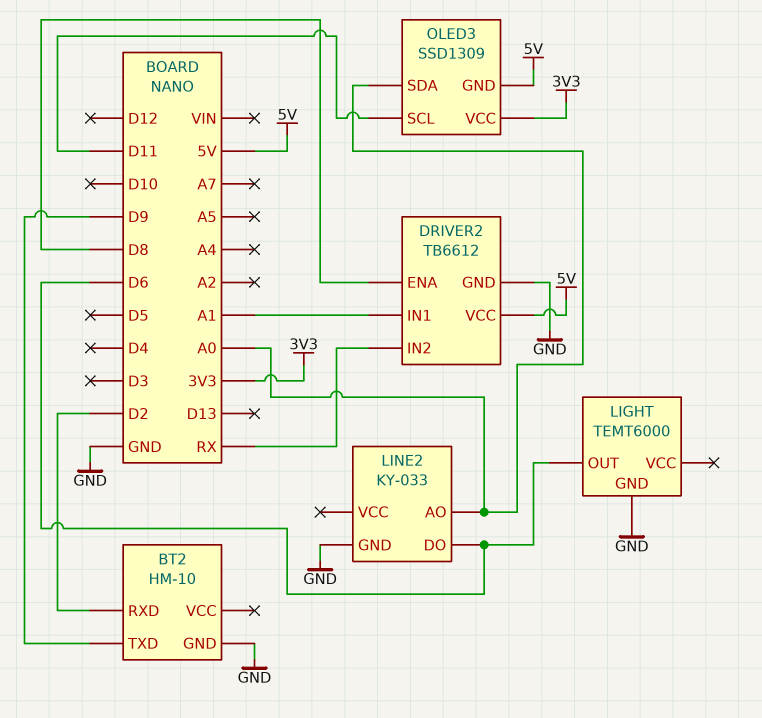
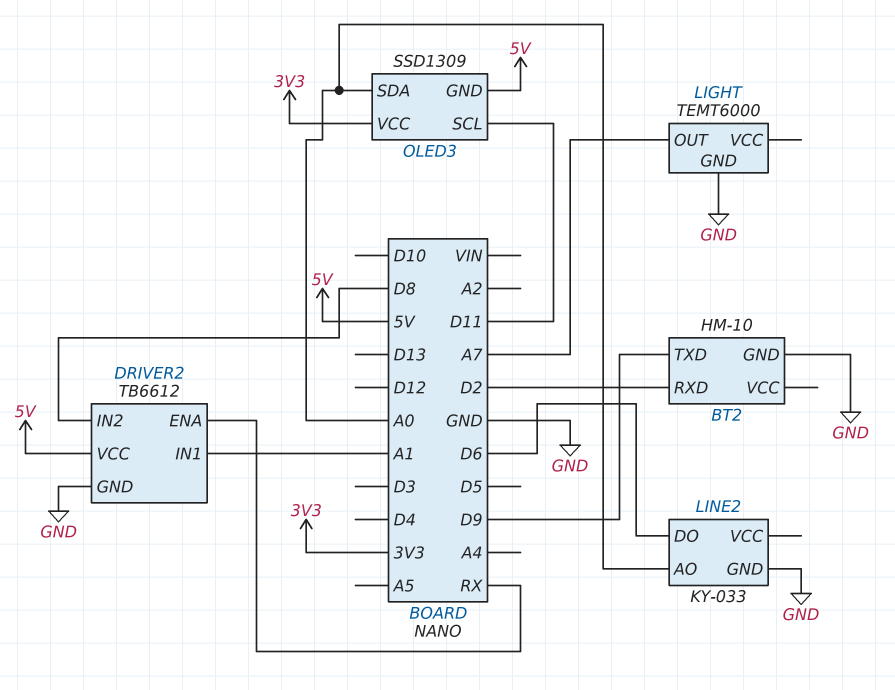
DRIVER2 pin ENA: D8 -> RX
DRIVER2 pin IN2: RX -> D8
LIGHT pin OUT: D6 -> A7

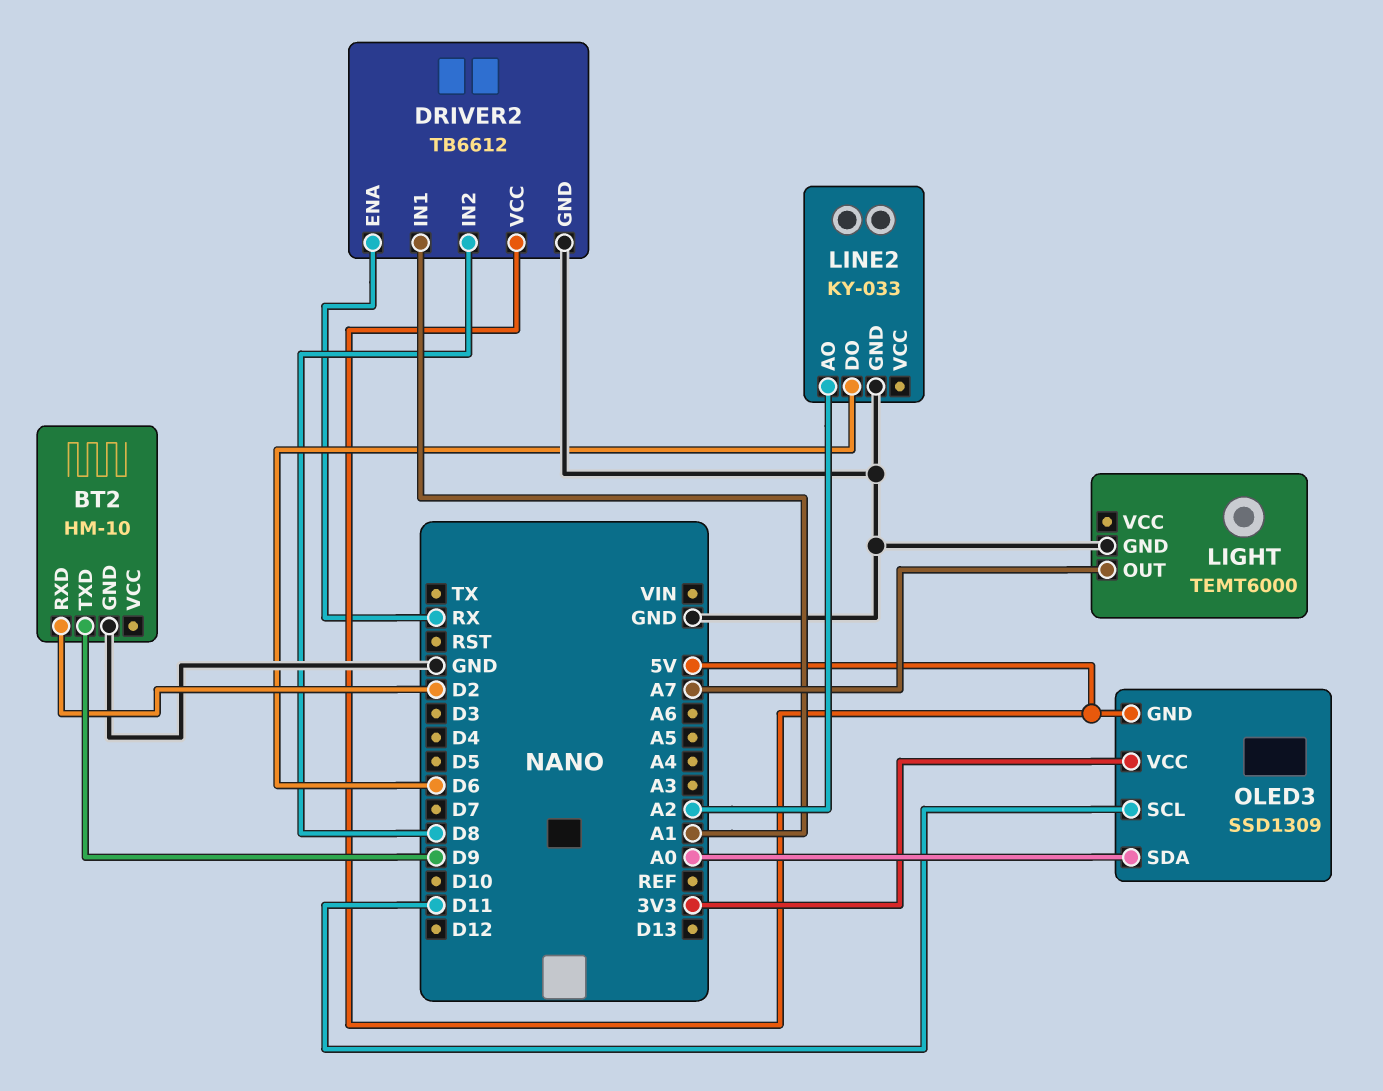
LINE2 pin AO: A0 -> A2

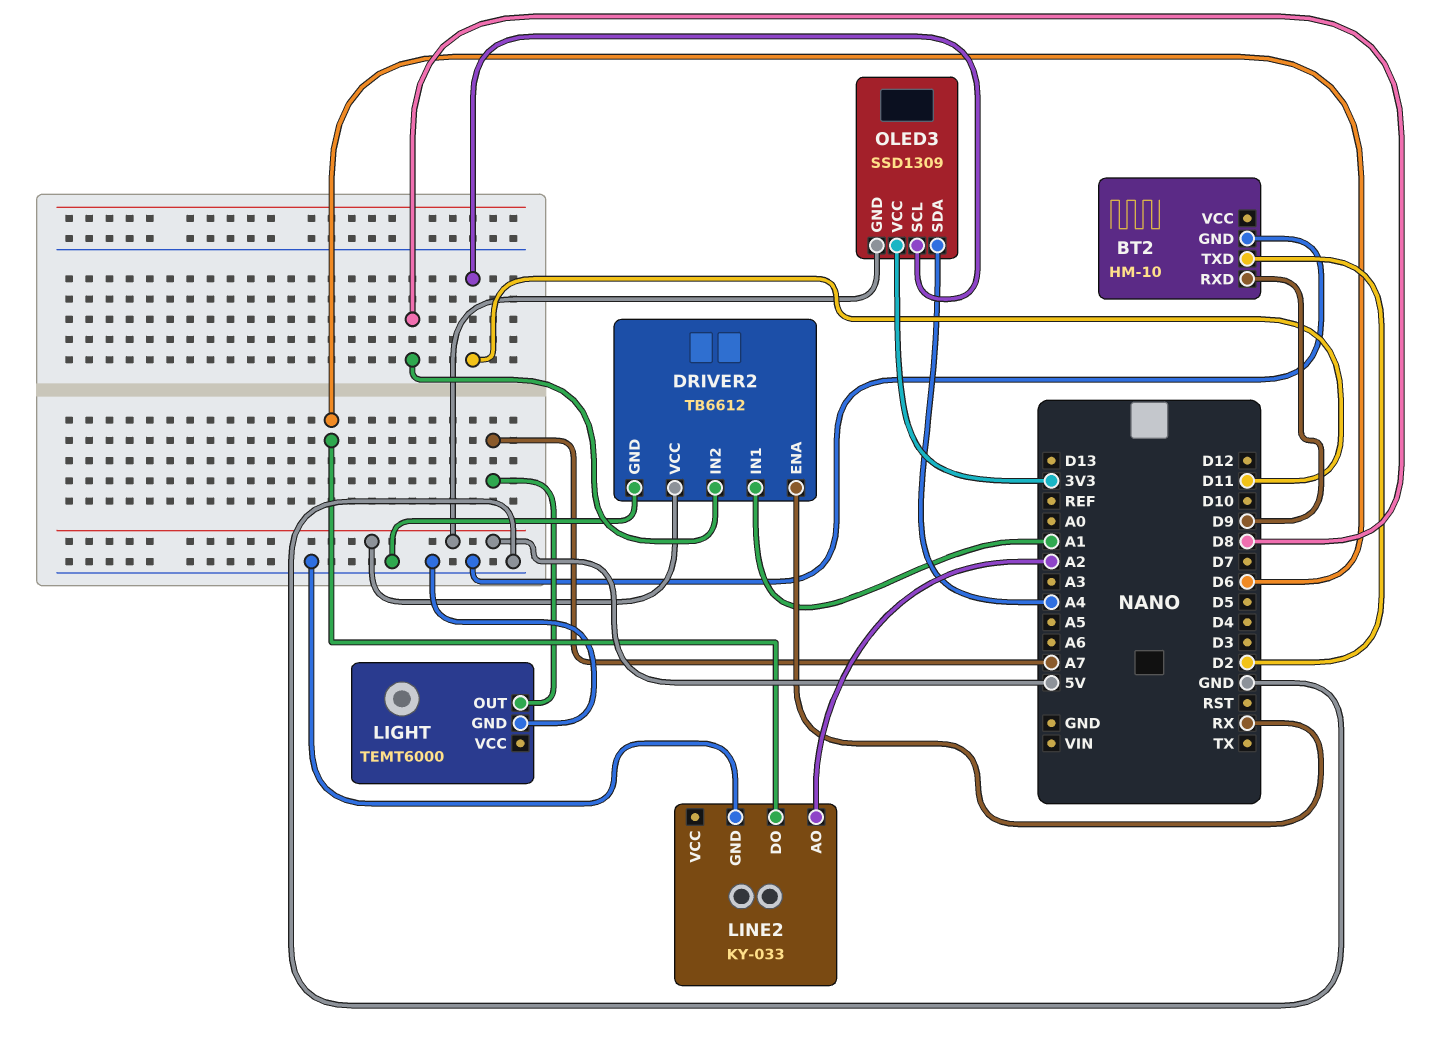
BT2 pin RXD: D2 -> D9
BT2 pin TXD: D9 -> D2
OLED3 pin SDA: A0 -> A4

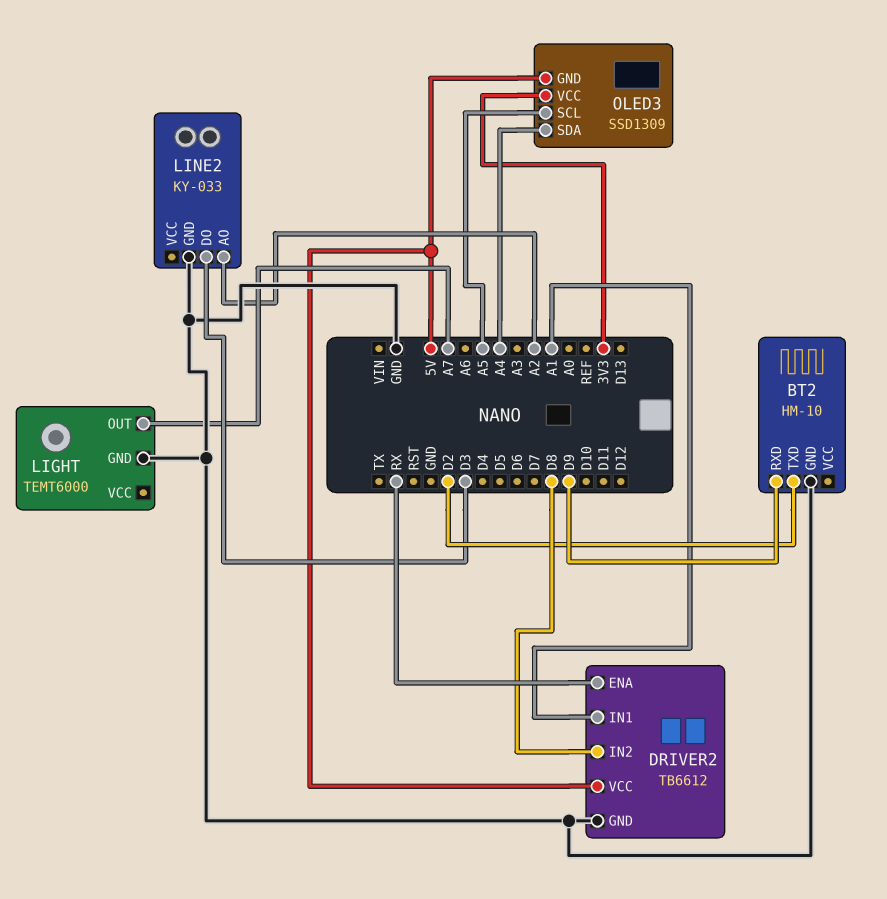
LINE2 pin DO: D6 -> D3
OLED3 pin SCL: D11 -> A5

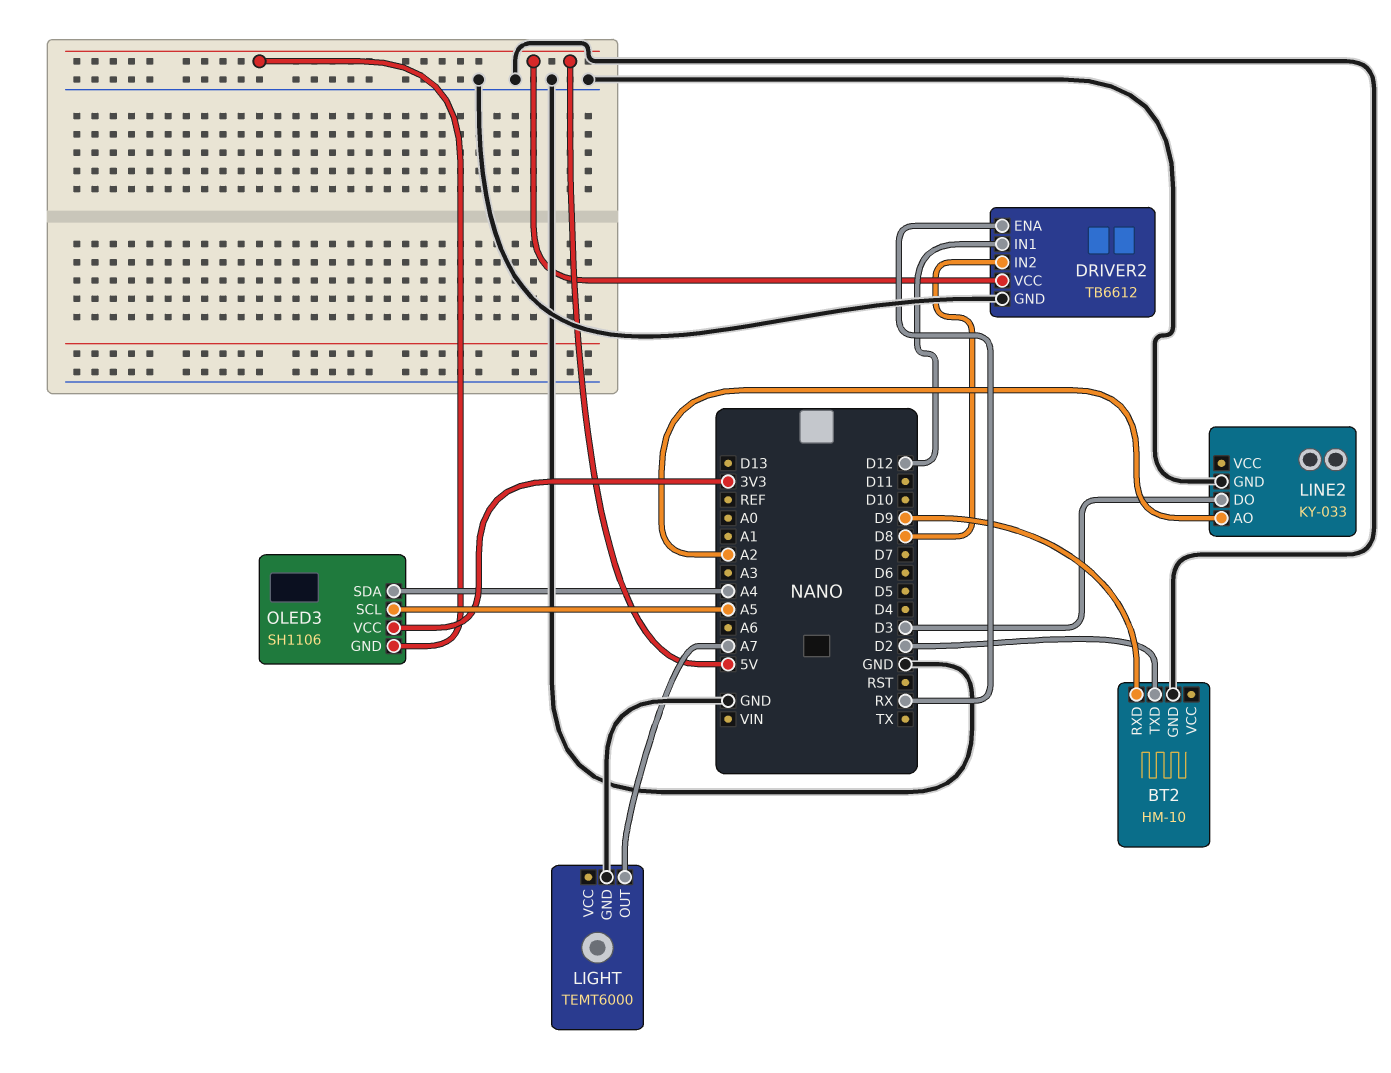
DRIVER2 pin IN1: A1 -> D12
OLED3: SSD1309 -> SH1106

